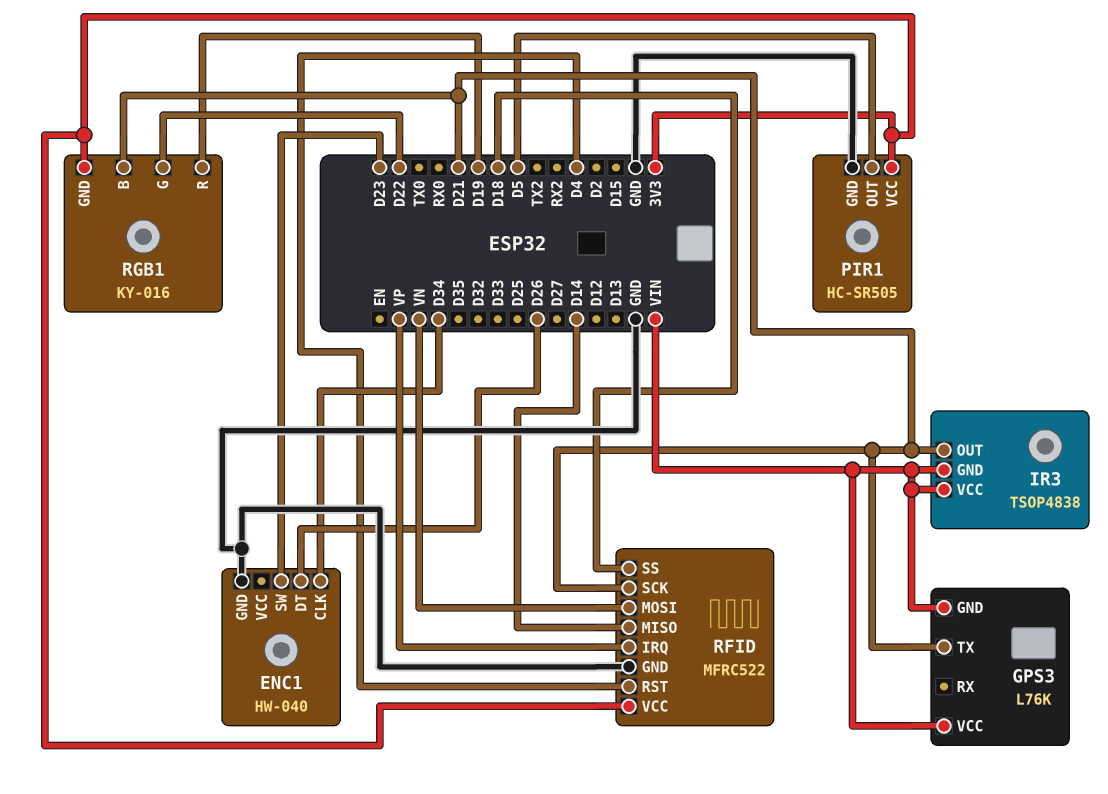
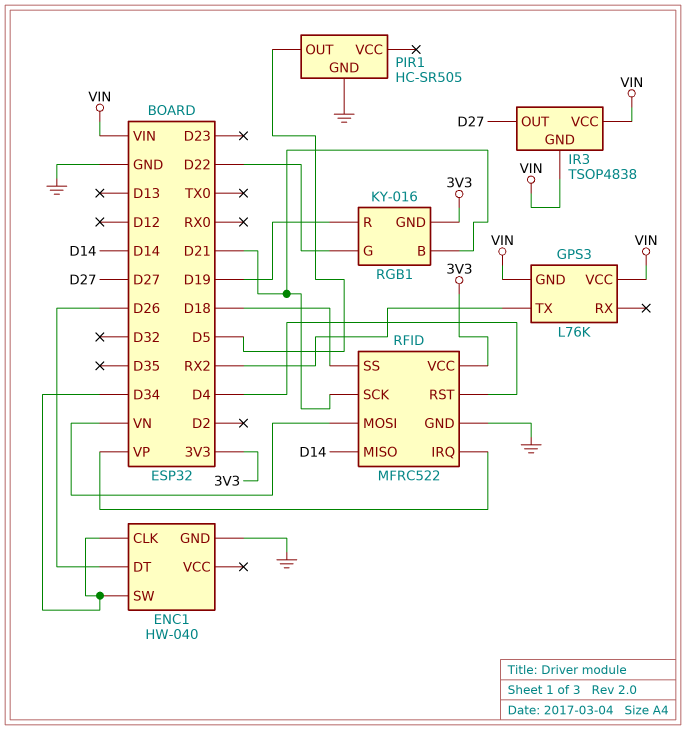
ENC1 pin SW: D23 -> D34
GPS3 pin TX: D21 -> RX2
IR3 pin OUT: D21 -> D27
PIR1 pin VCC: 3V3 -> none

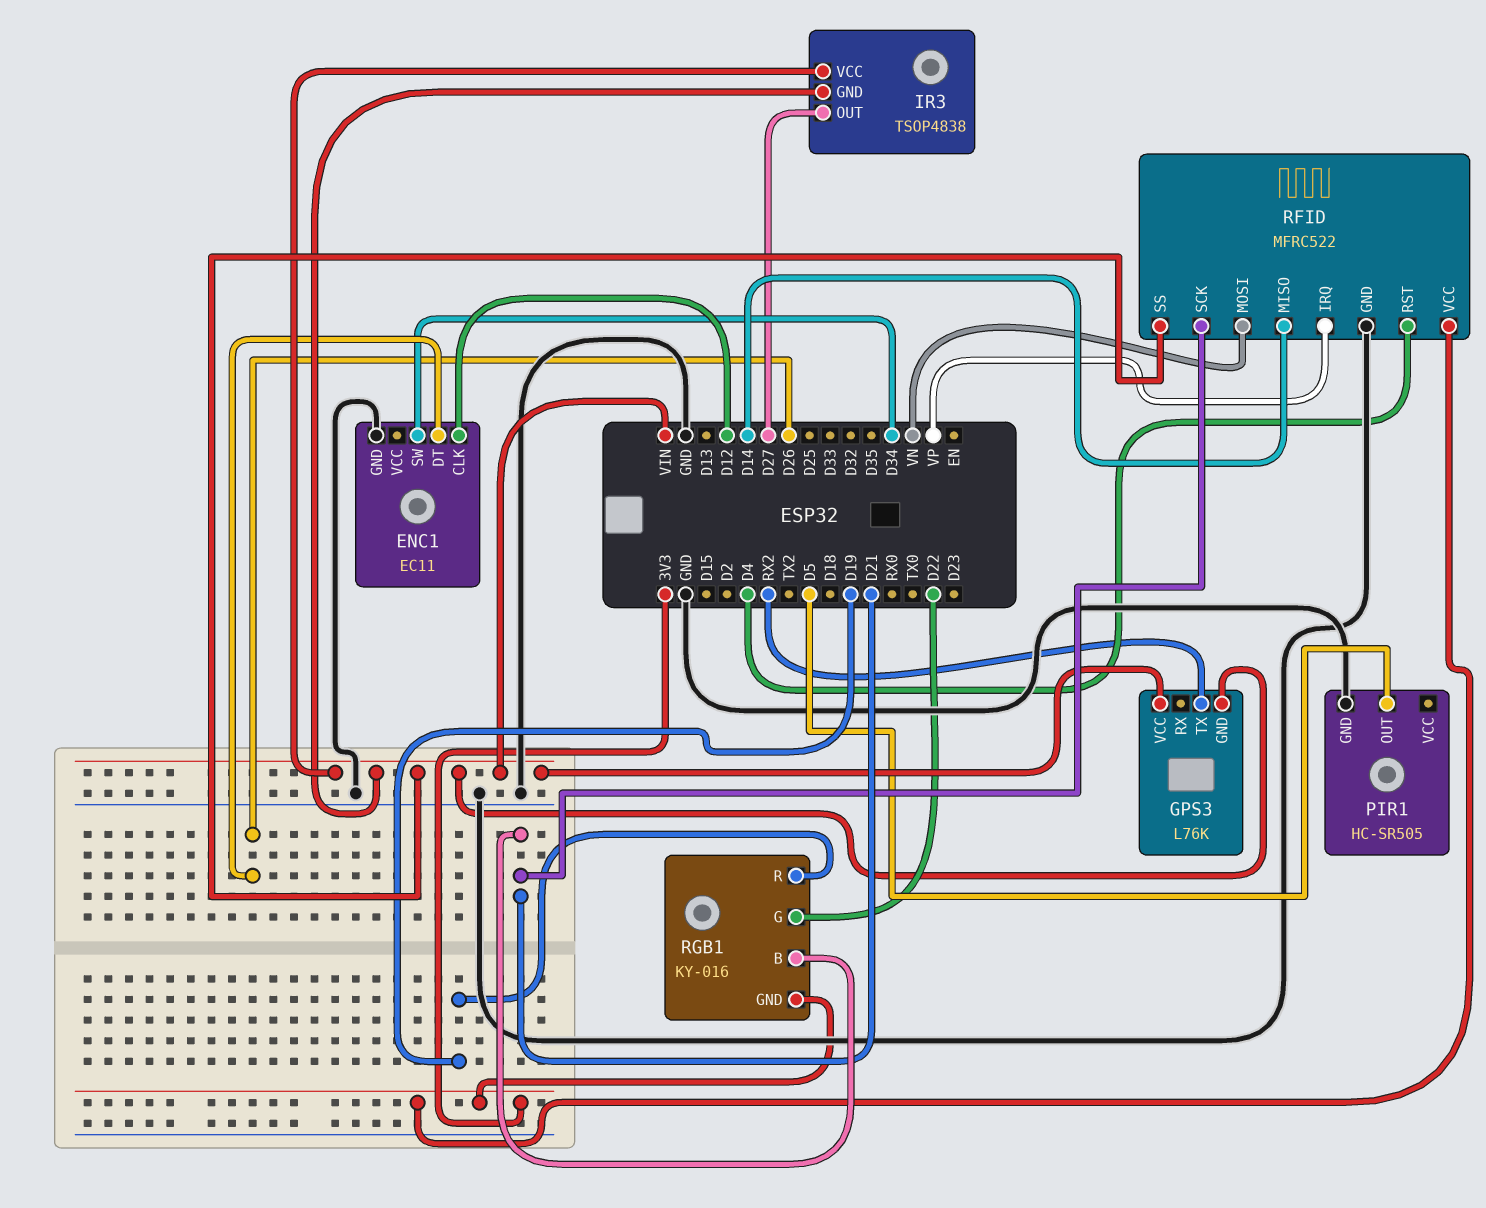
ENC1: HW-040 -> EC11
ENC1 pin CLK: D34 -> D12
RFID pin SS: D18 -> VIN

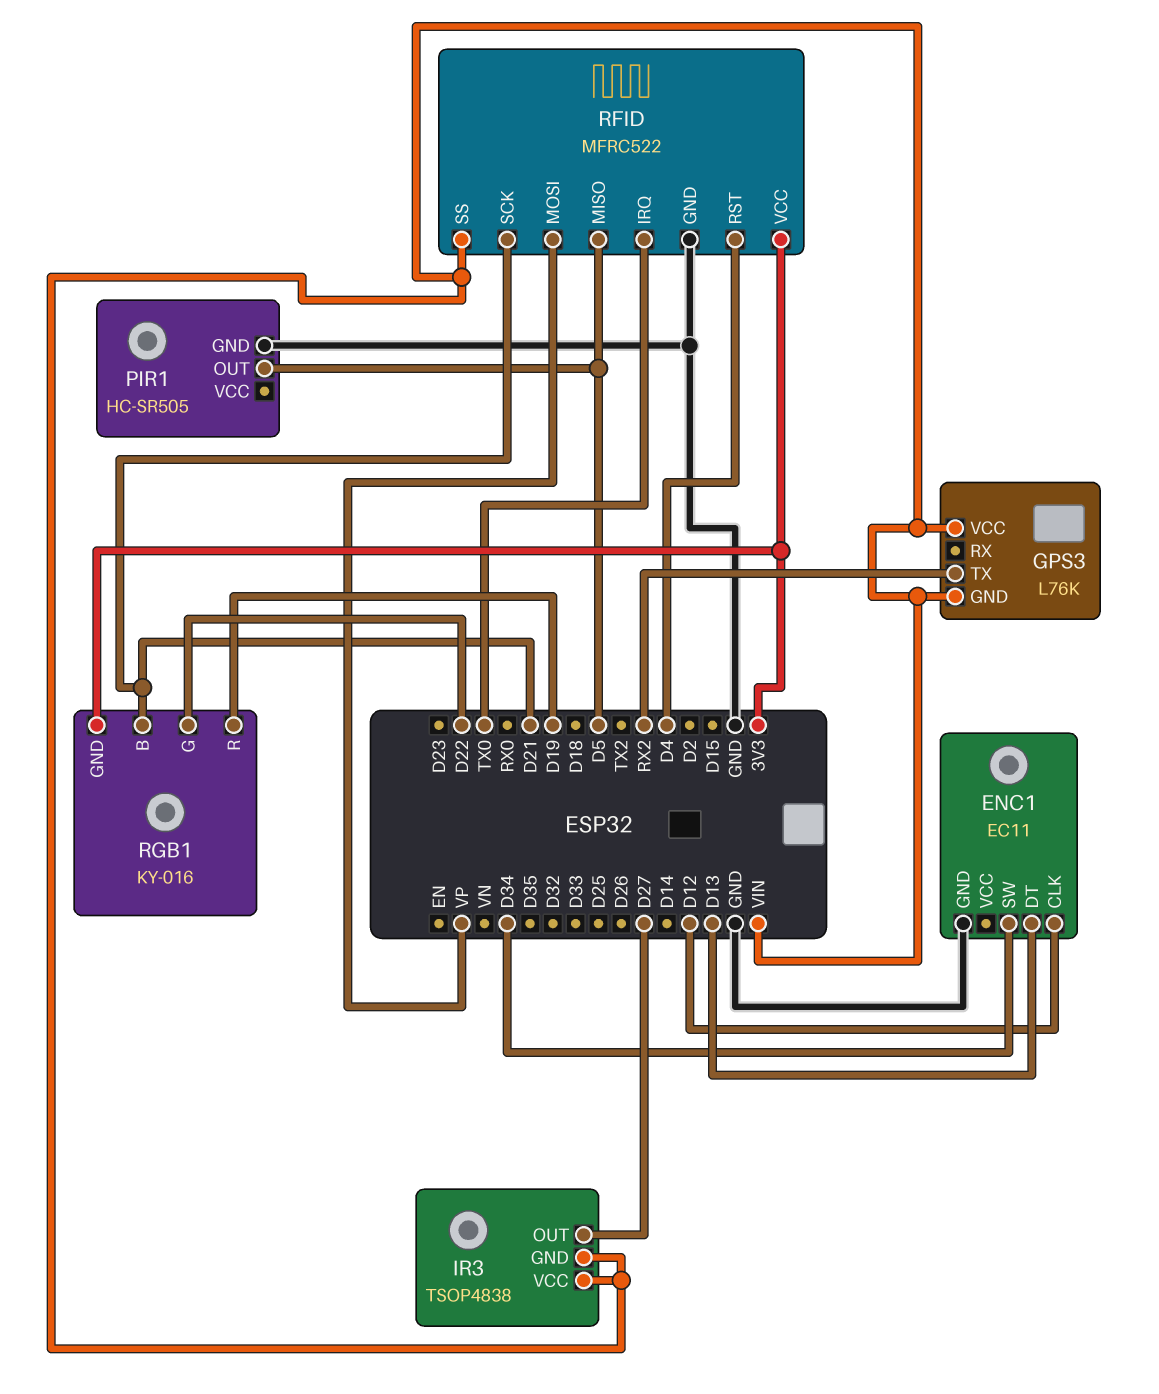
ENC1 pin DT: D26 -> D13
RFID pin IRQ: VP -> TX0
RFID pin MISO: D14 -> D5
RFID pin MOSI: VN -> VP

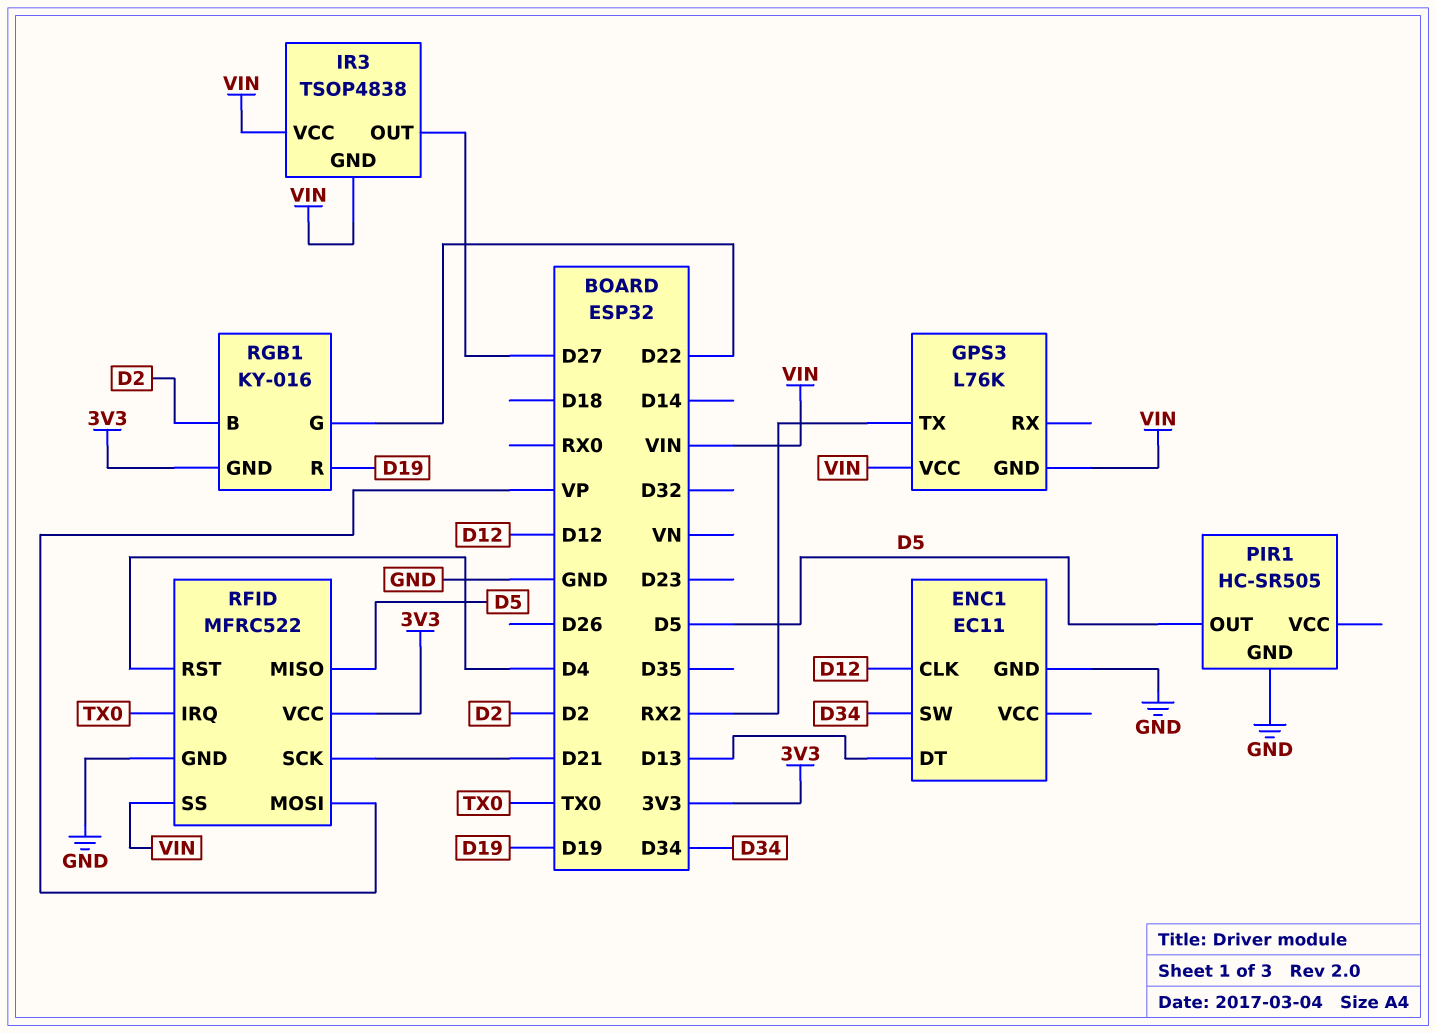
RGB1 pin B: D21 -> D2

